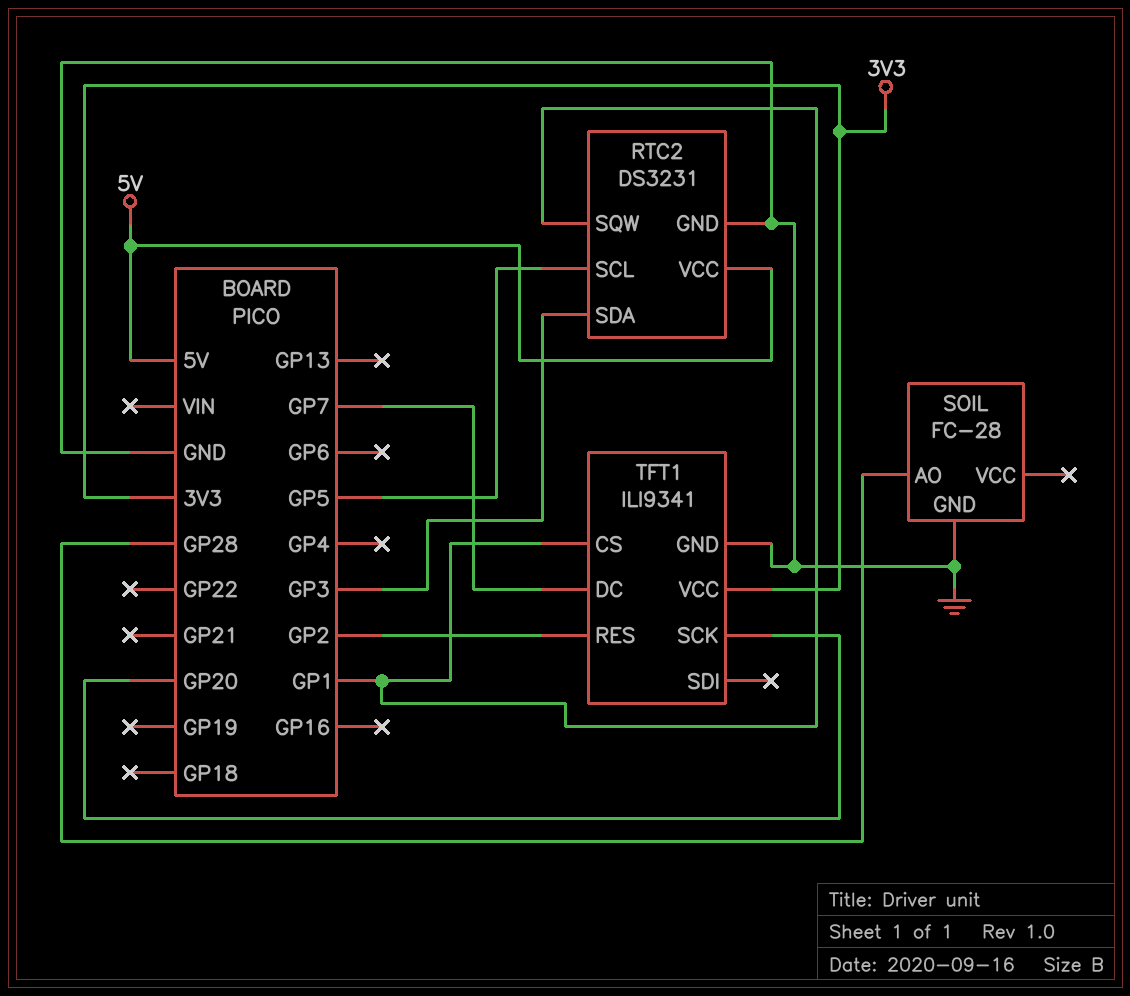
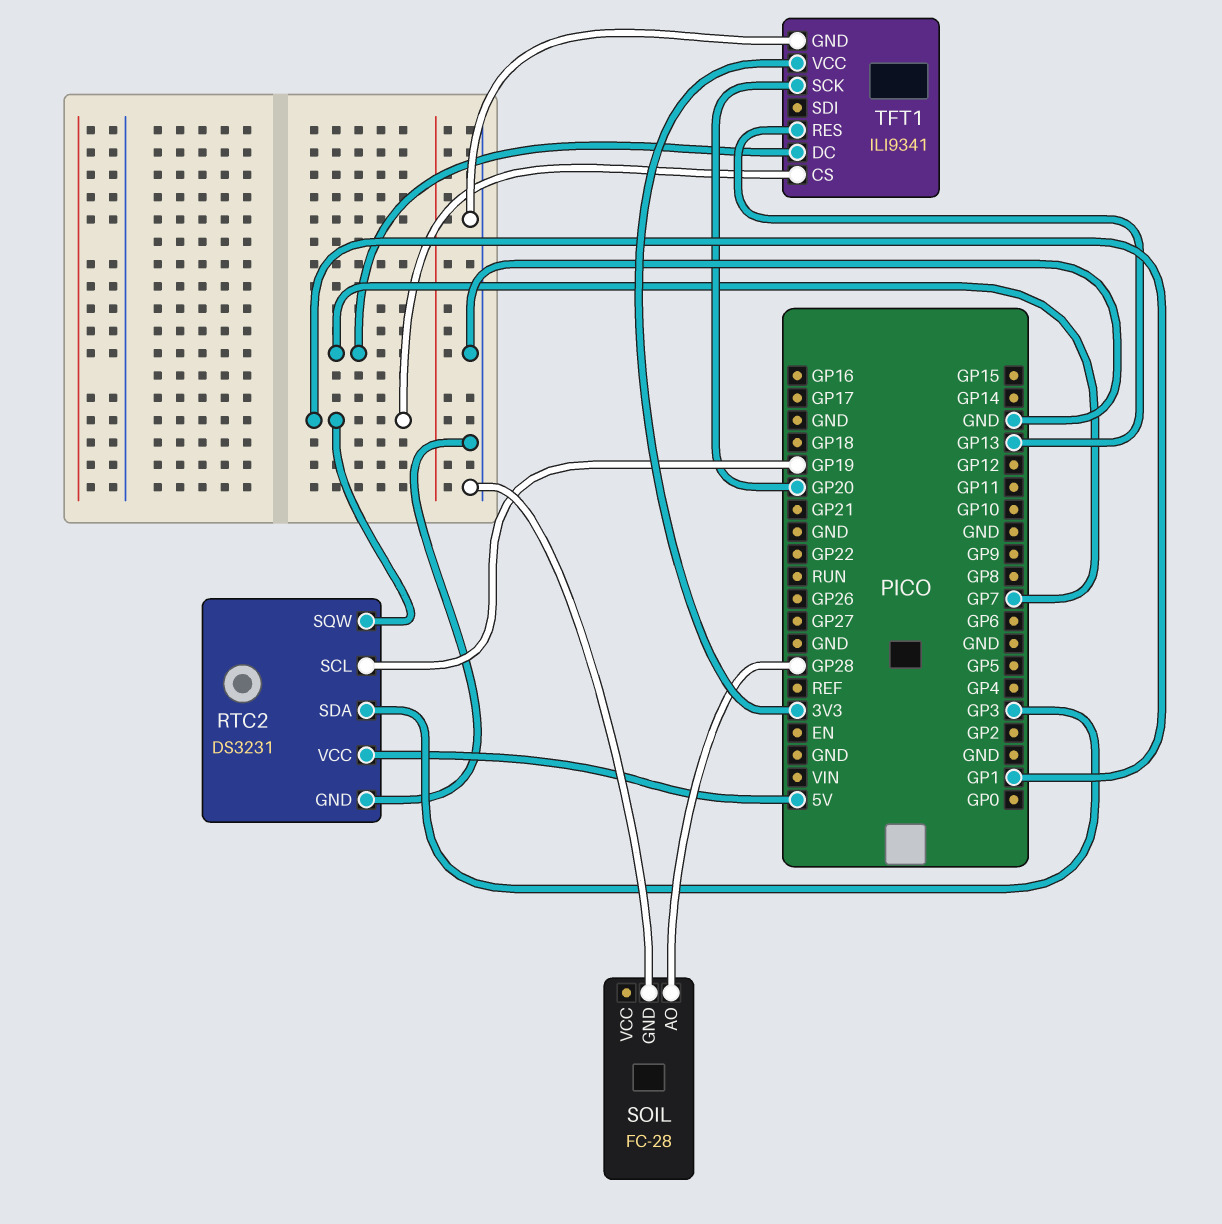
RTC2 pin SCL: GP5 -> GP19
TFT1 pin RES: GP2 -> GP13

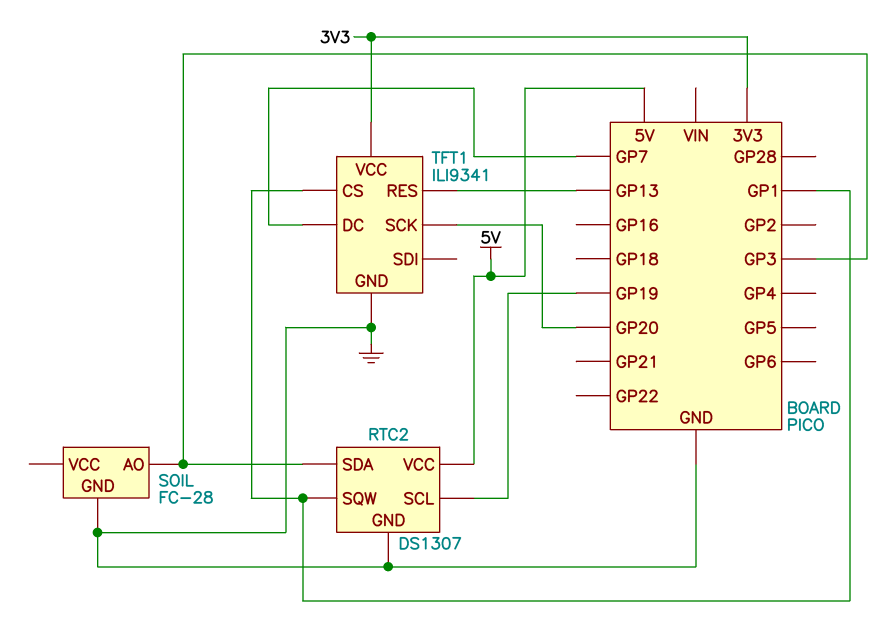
RTC2: DS3231 -> DS1307
SOIL pin AO: GP28 -> GP3

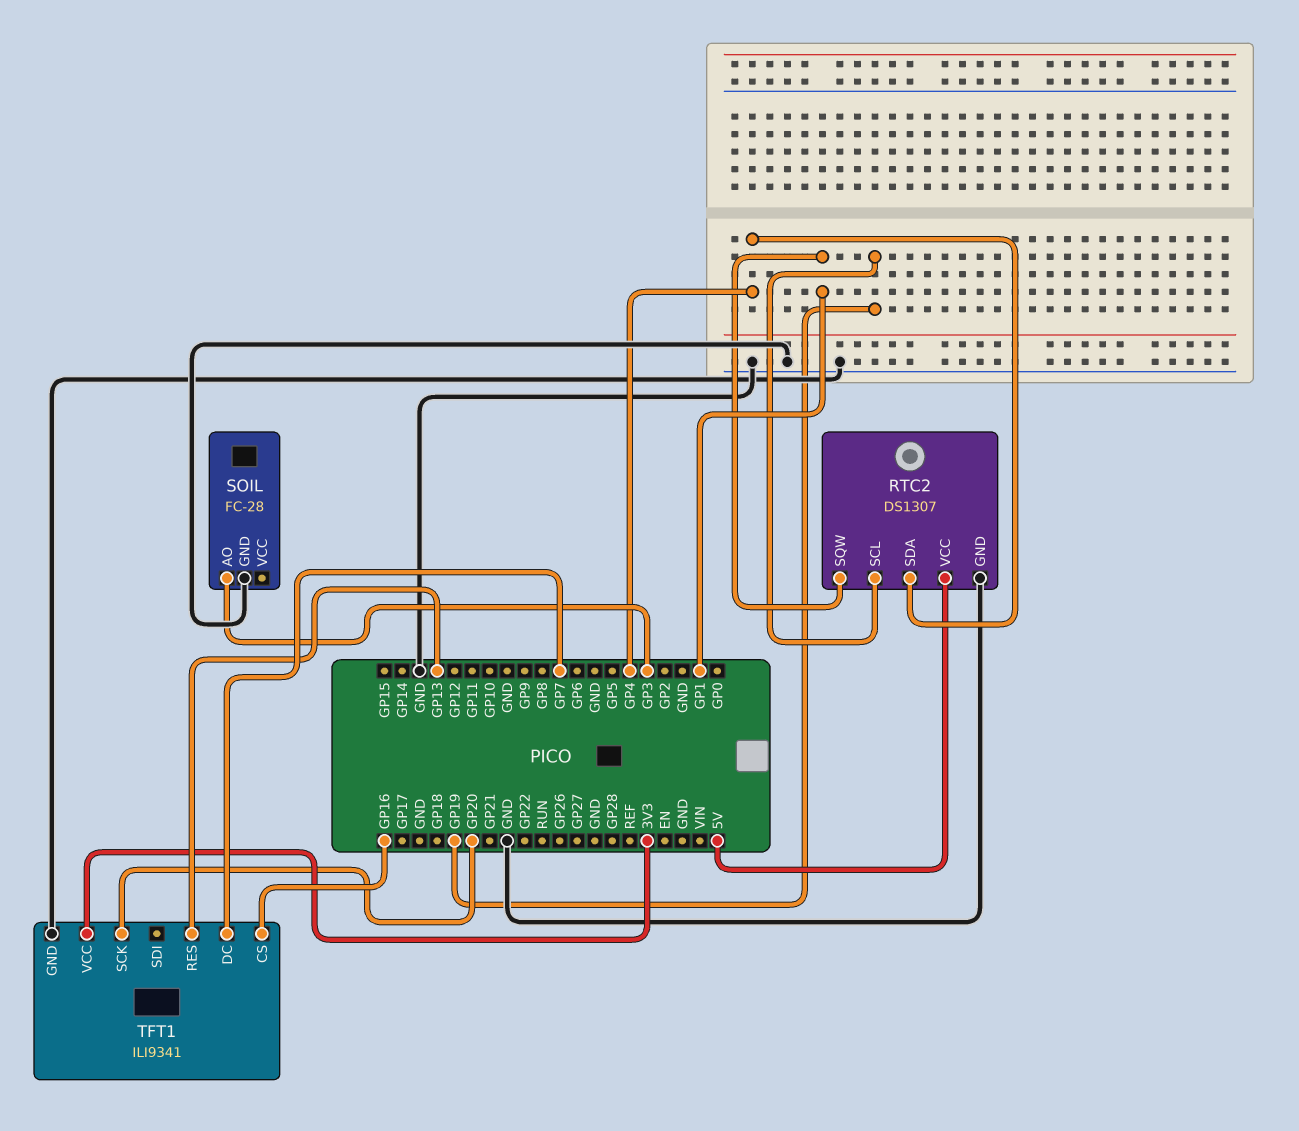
RTC2 pin SDA: GP3 -> GP4
TFT1 pin CS: GP1 -> GP16

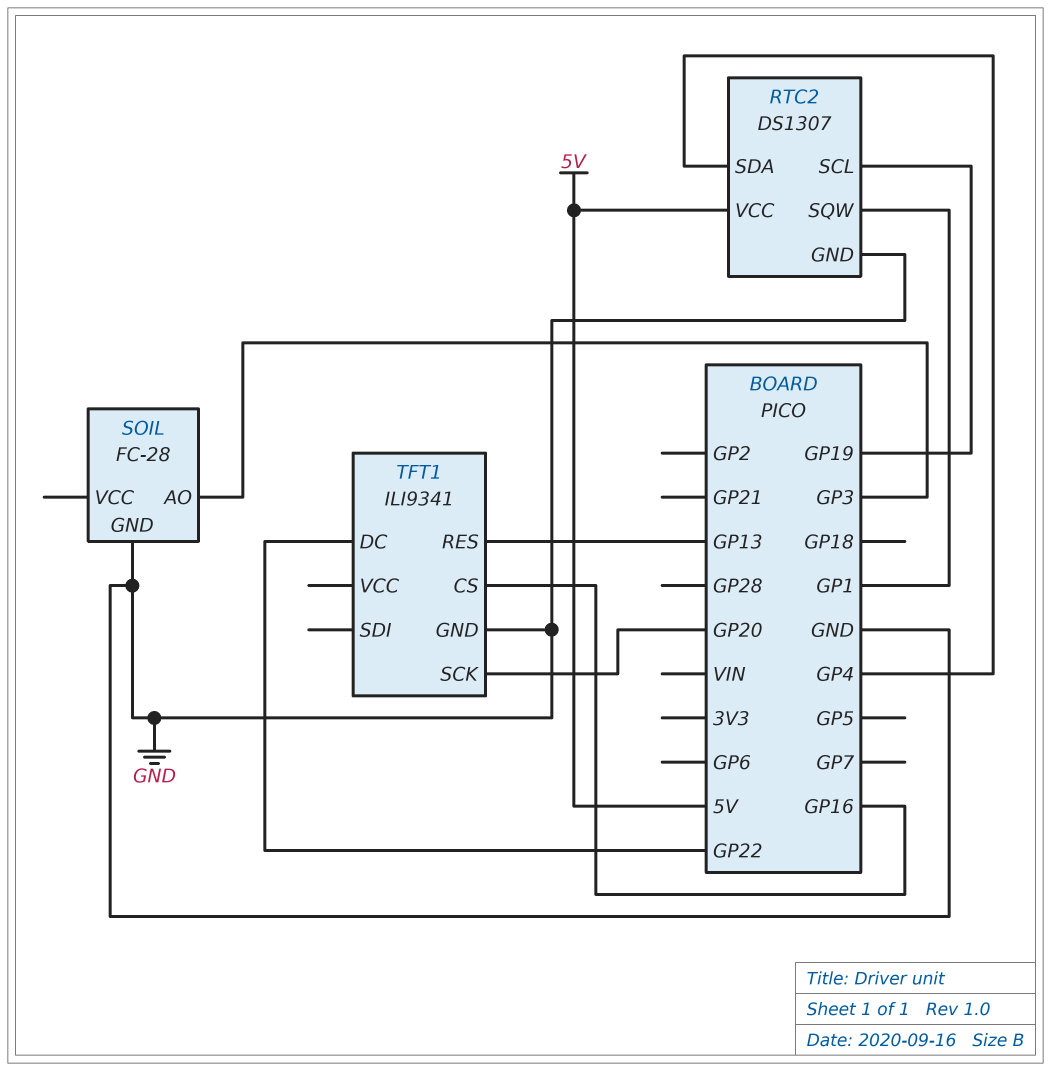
TFT1 pin DC: GP7 -> GP22
TFT1 pin VCC: 3V3 -> none

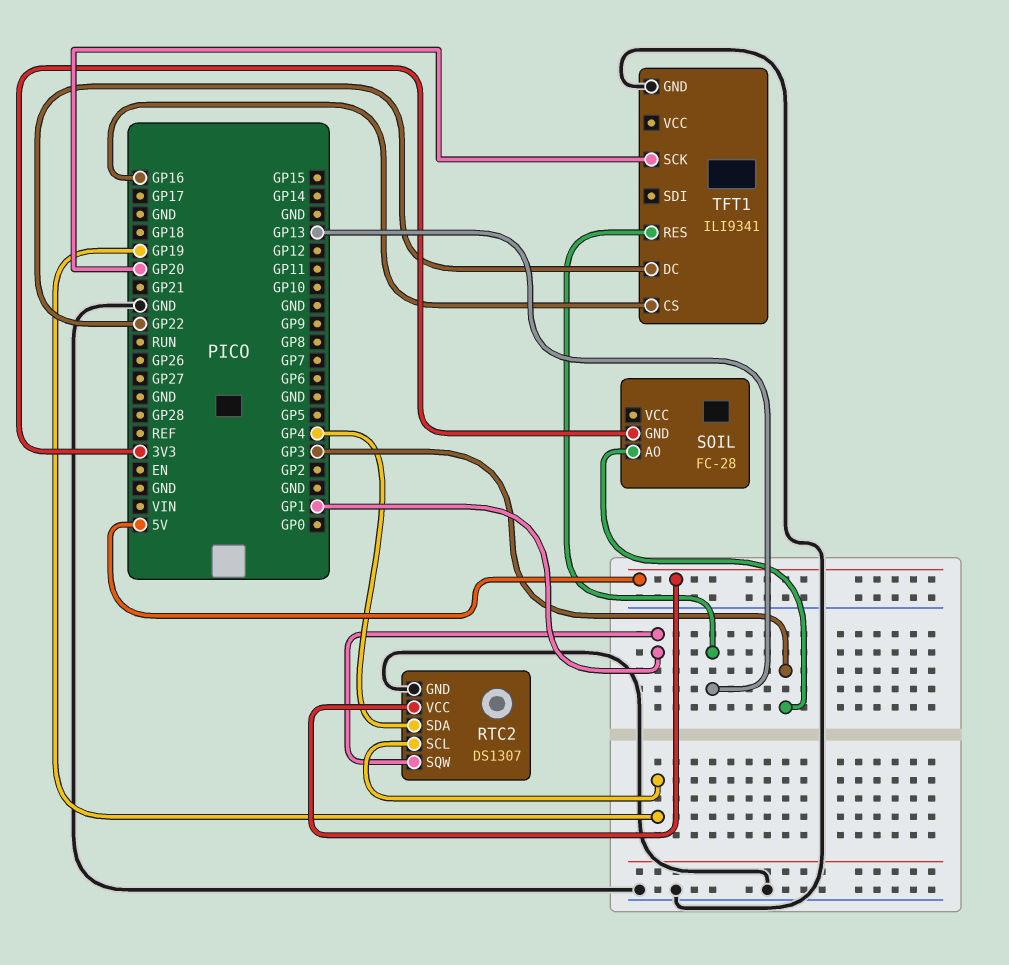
SOIL pin GND: GND -> 3V3

